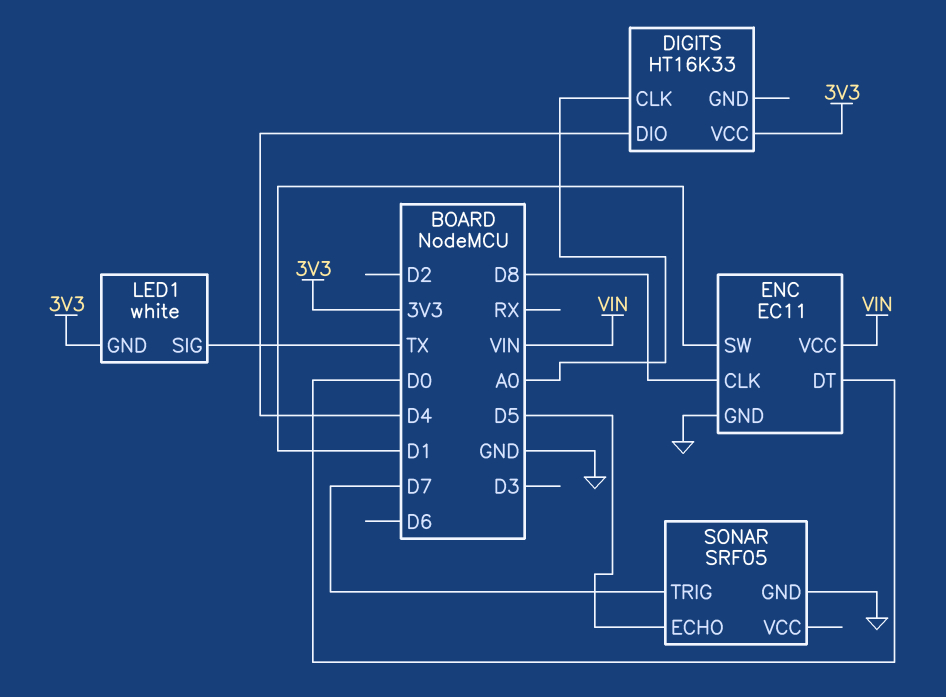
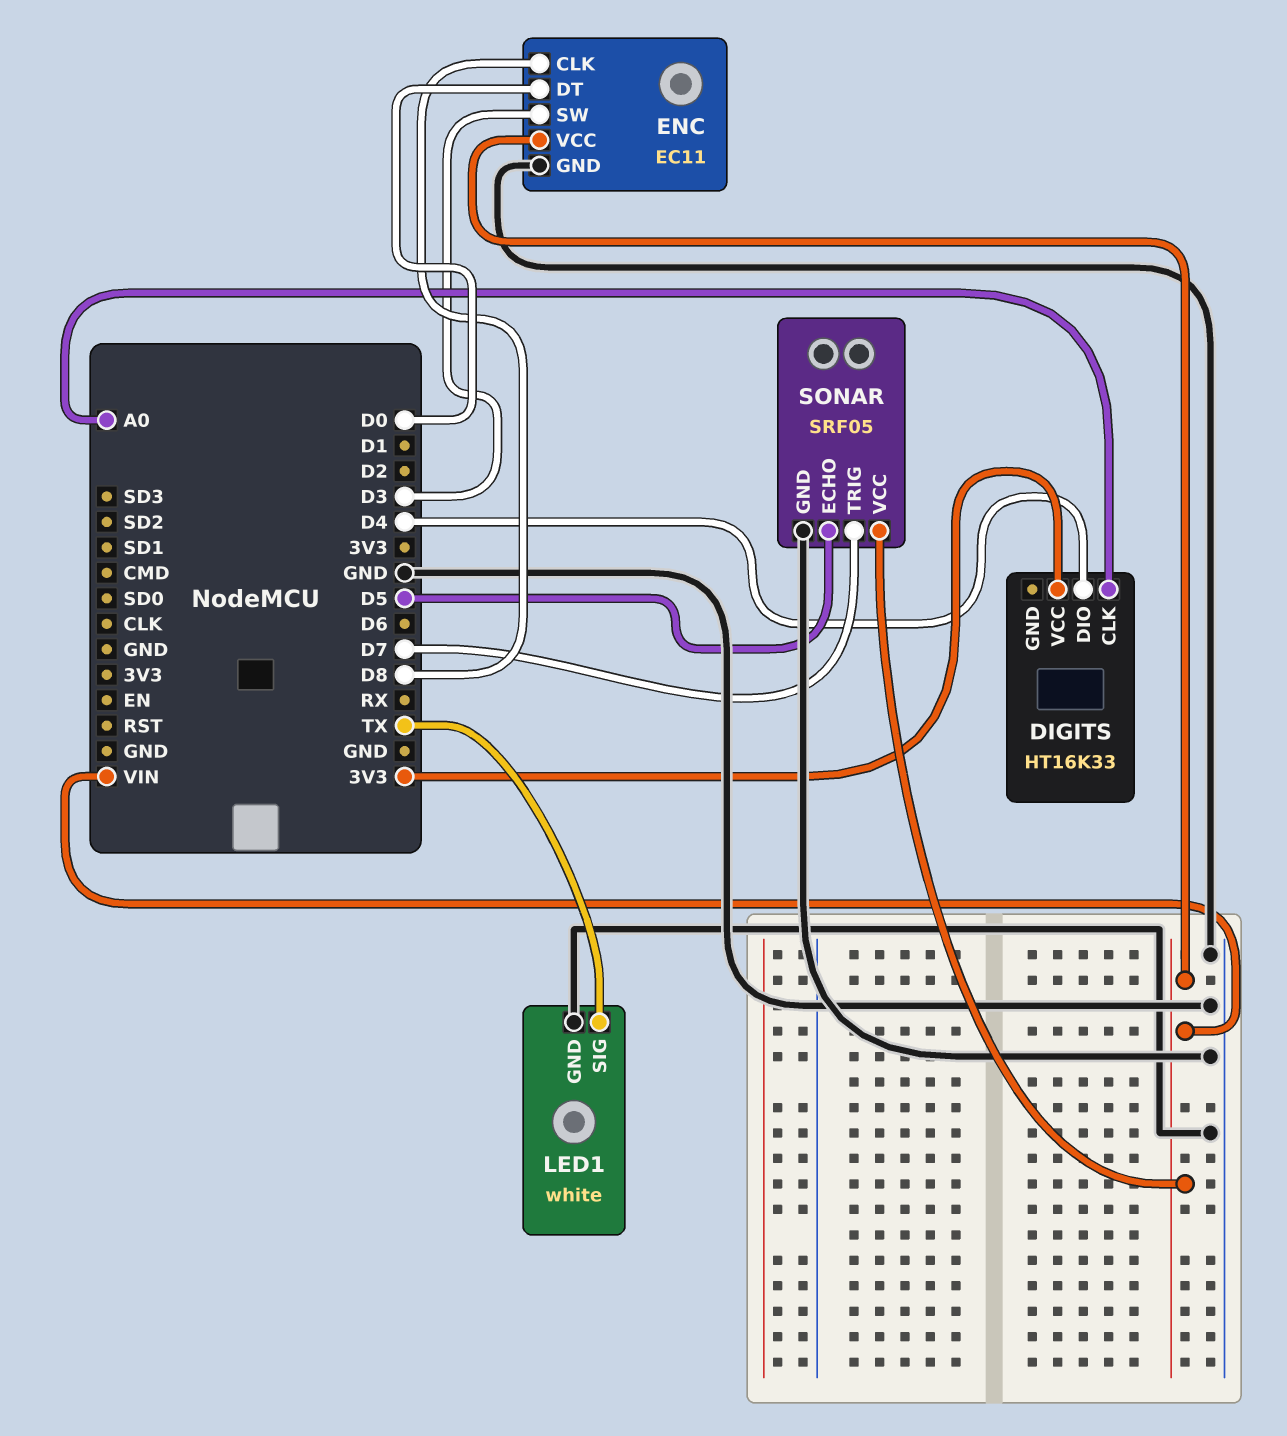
ENC pin SW: D1 -> D3
LED1 pin GND: 3V3 -> GND
SONAR pin VCC: none -> VIN

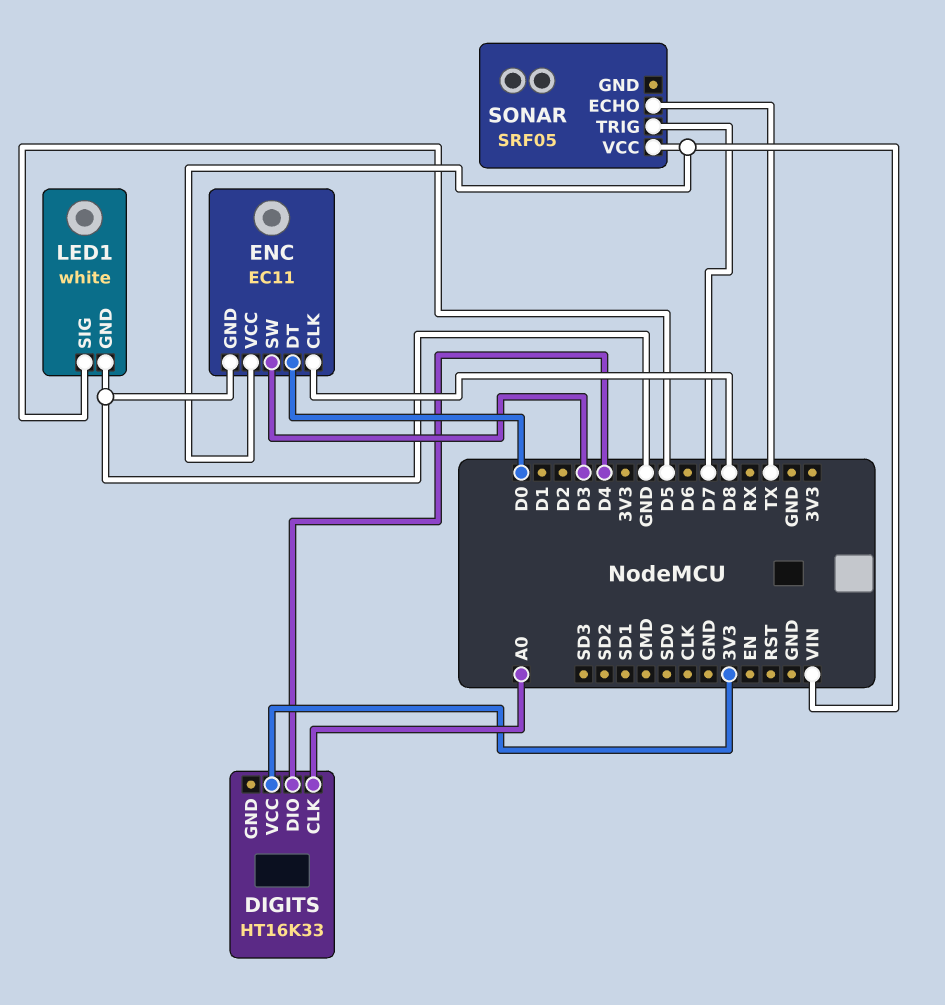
LED1 pin SIG: TX -> D5
SONAR pin ECHO: D5 -> TX
SONAR pin GND: GND -> none

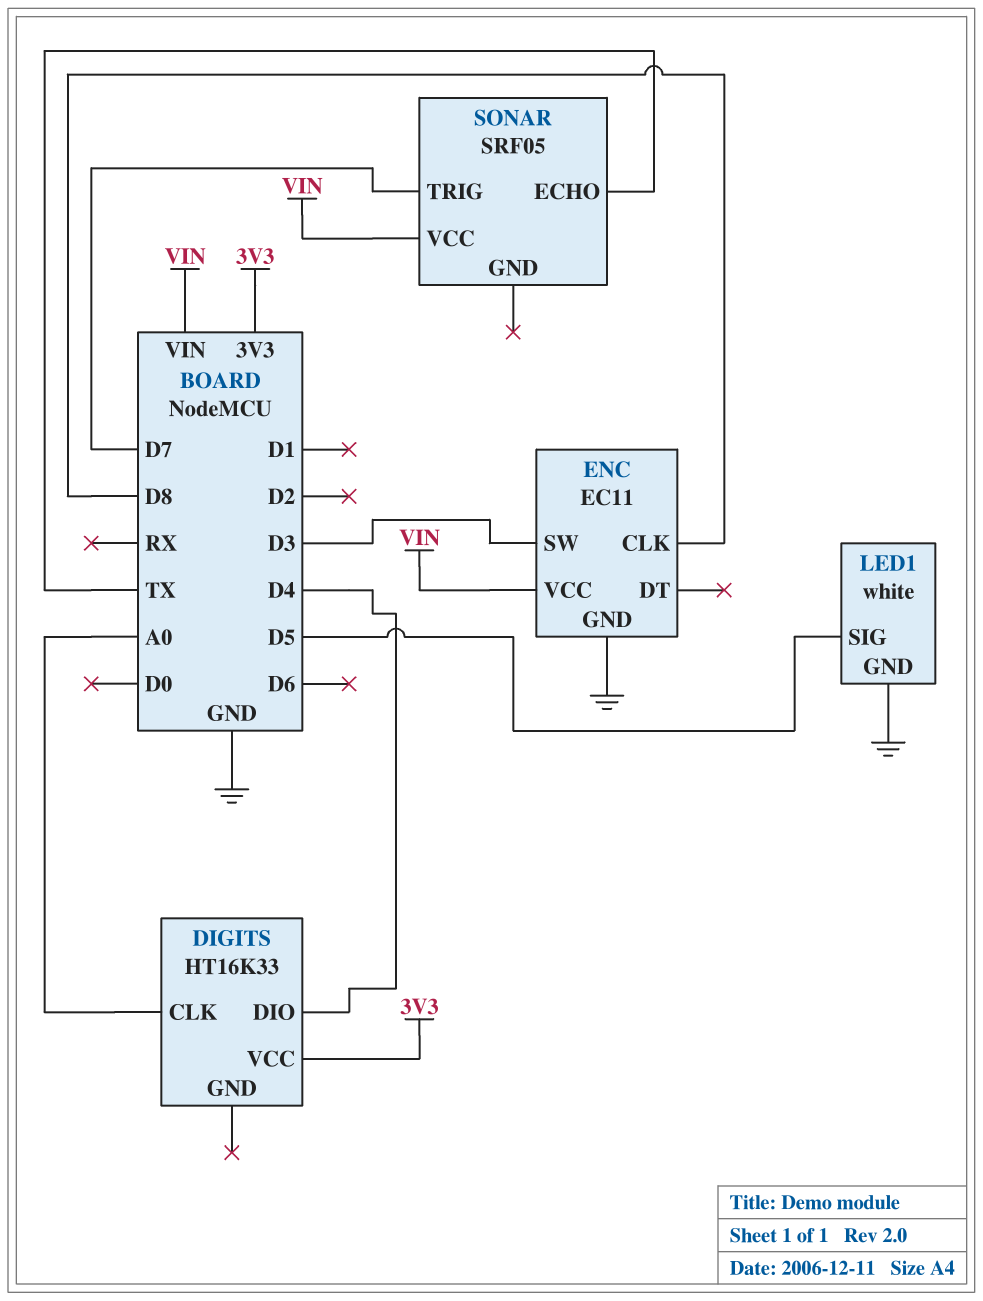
ENC pin DT: D0 -> none

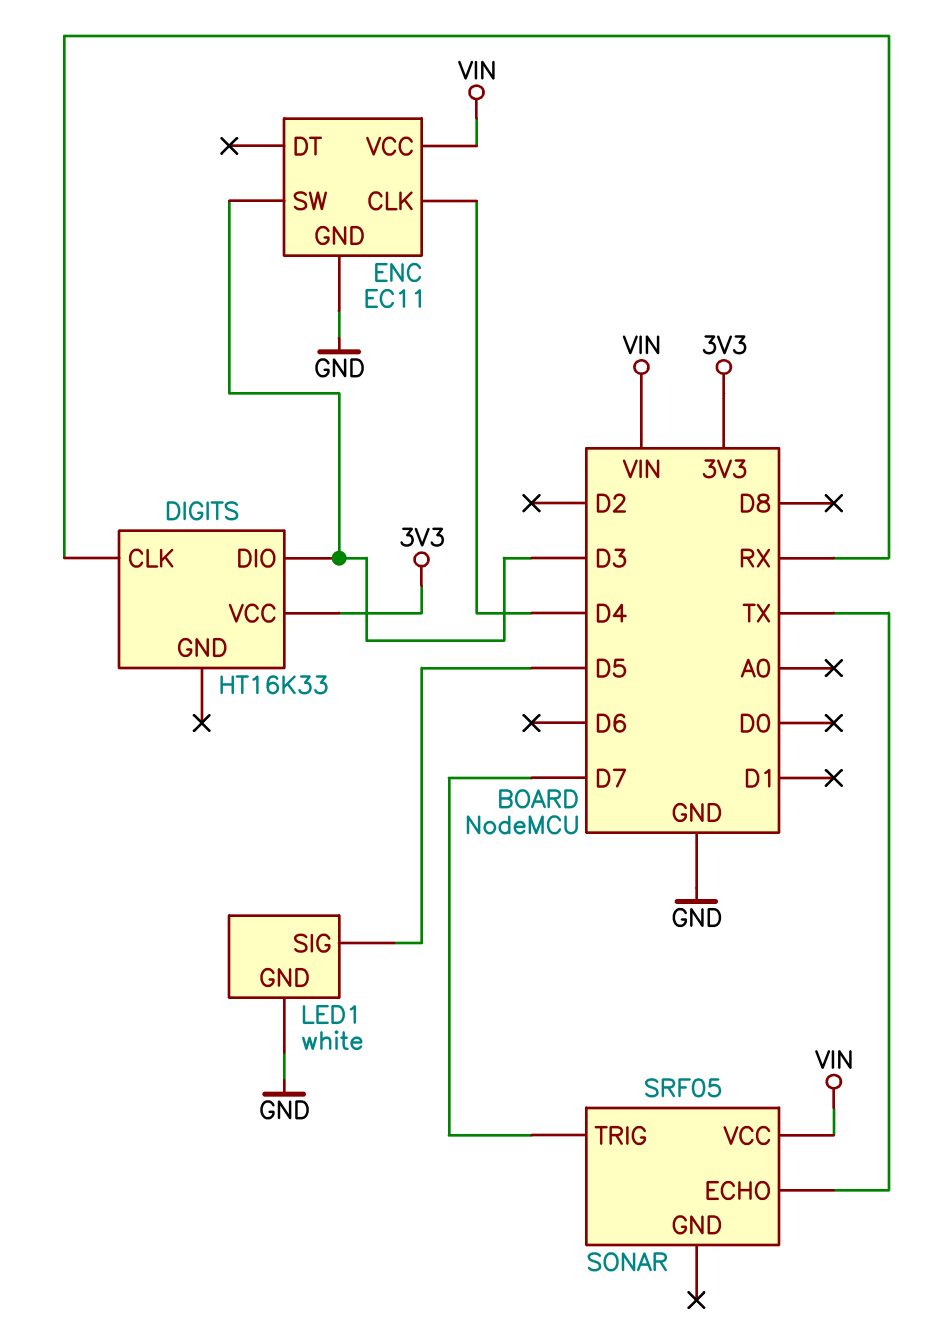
DIGITS pin CLK: A0 -> RX
DIGITS pin DIO: D4 -> D3
ENC pin CLK: D8 -> D4

